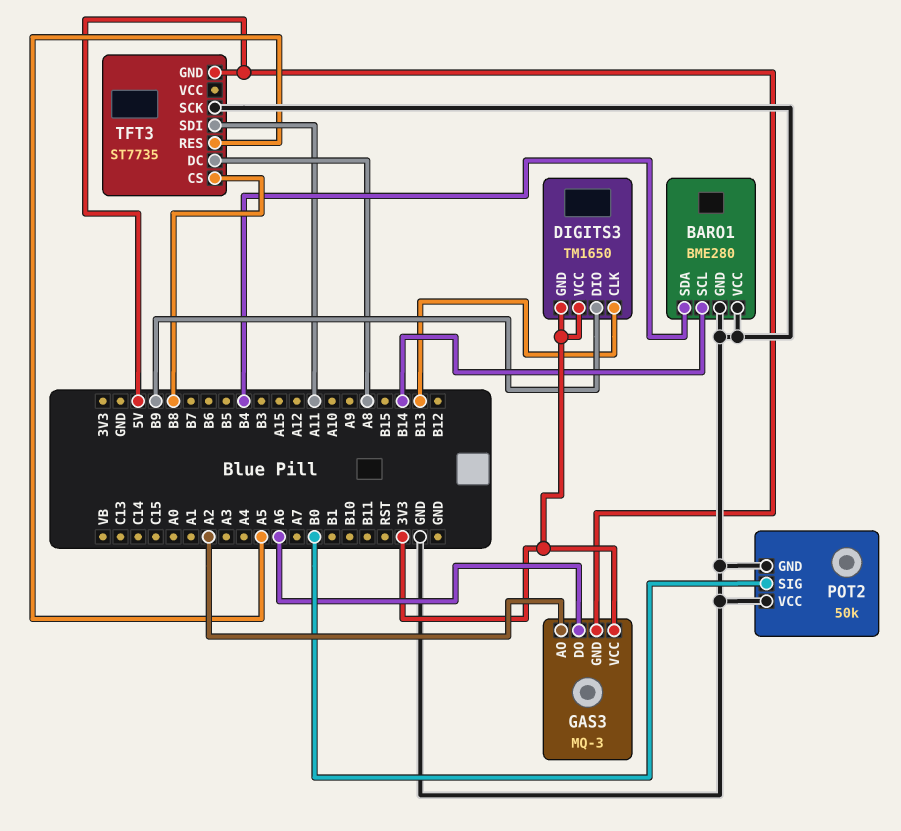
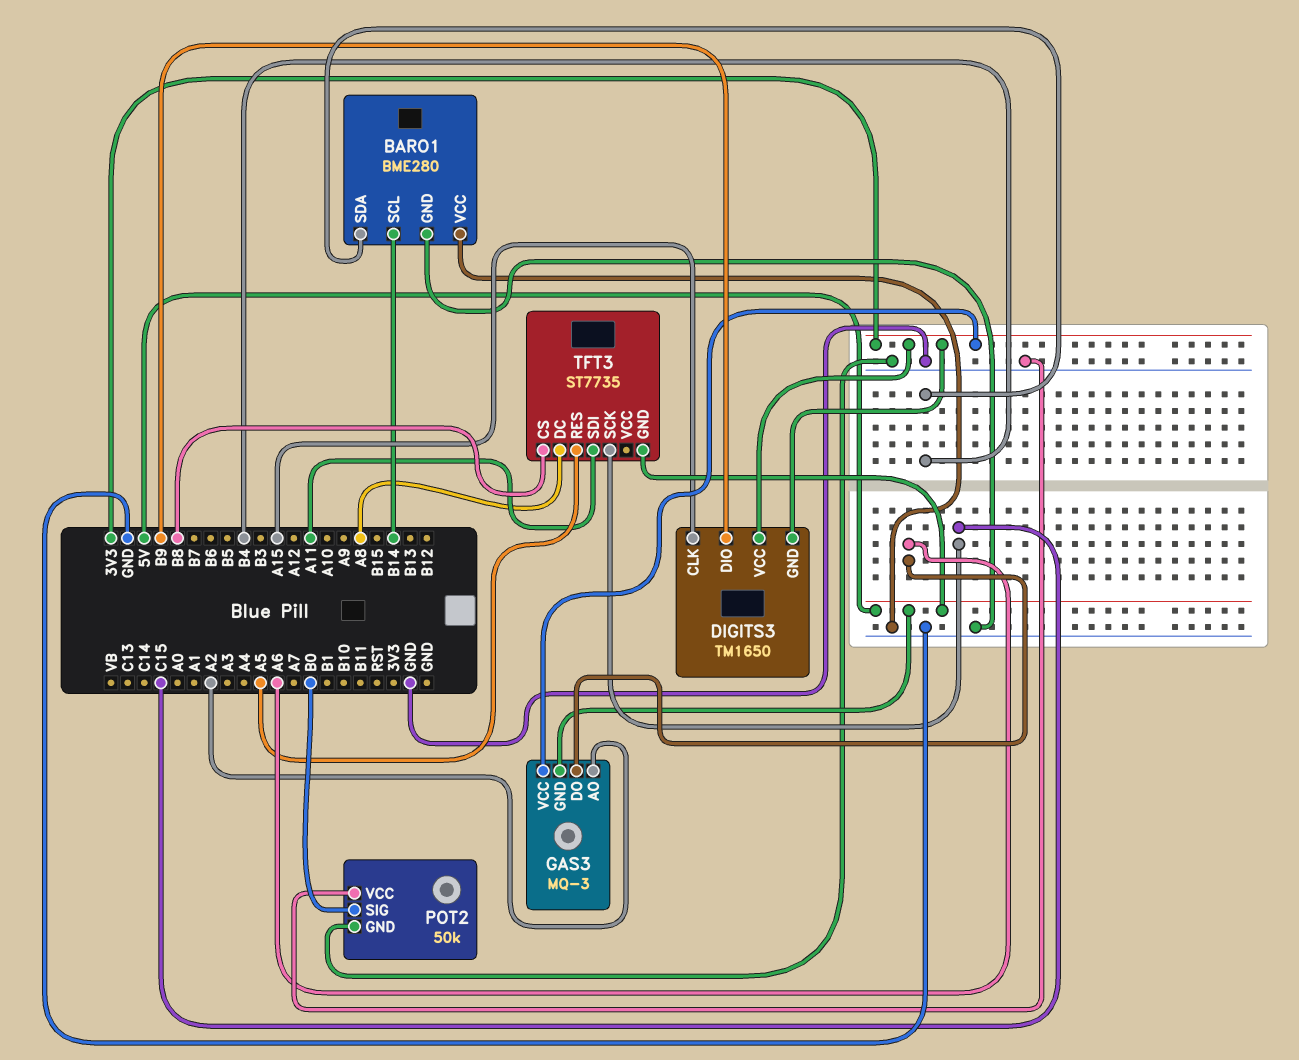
DIGITS3 pin CLK: B13 -> A15
TFT3 pin SCK: GND -> C15

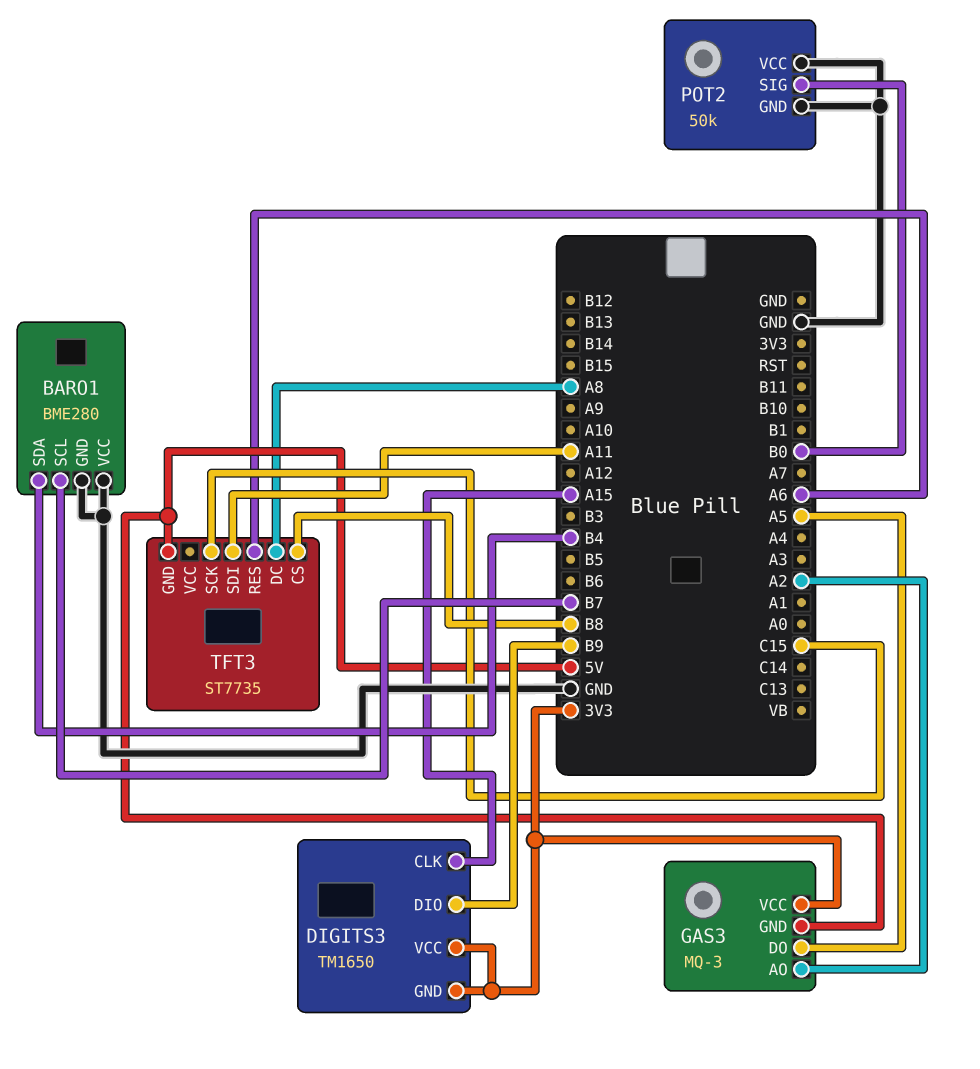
BARO1 pin SCL: B14 -> B7
GAS3 pin DO: A6 -> A5
TFT3 pin RES: A5 -> A6

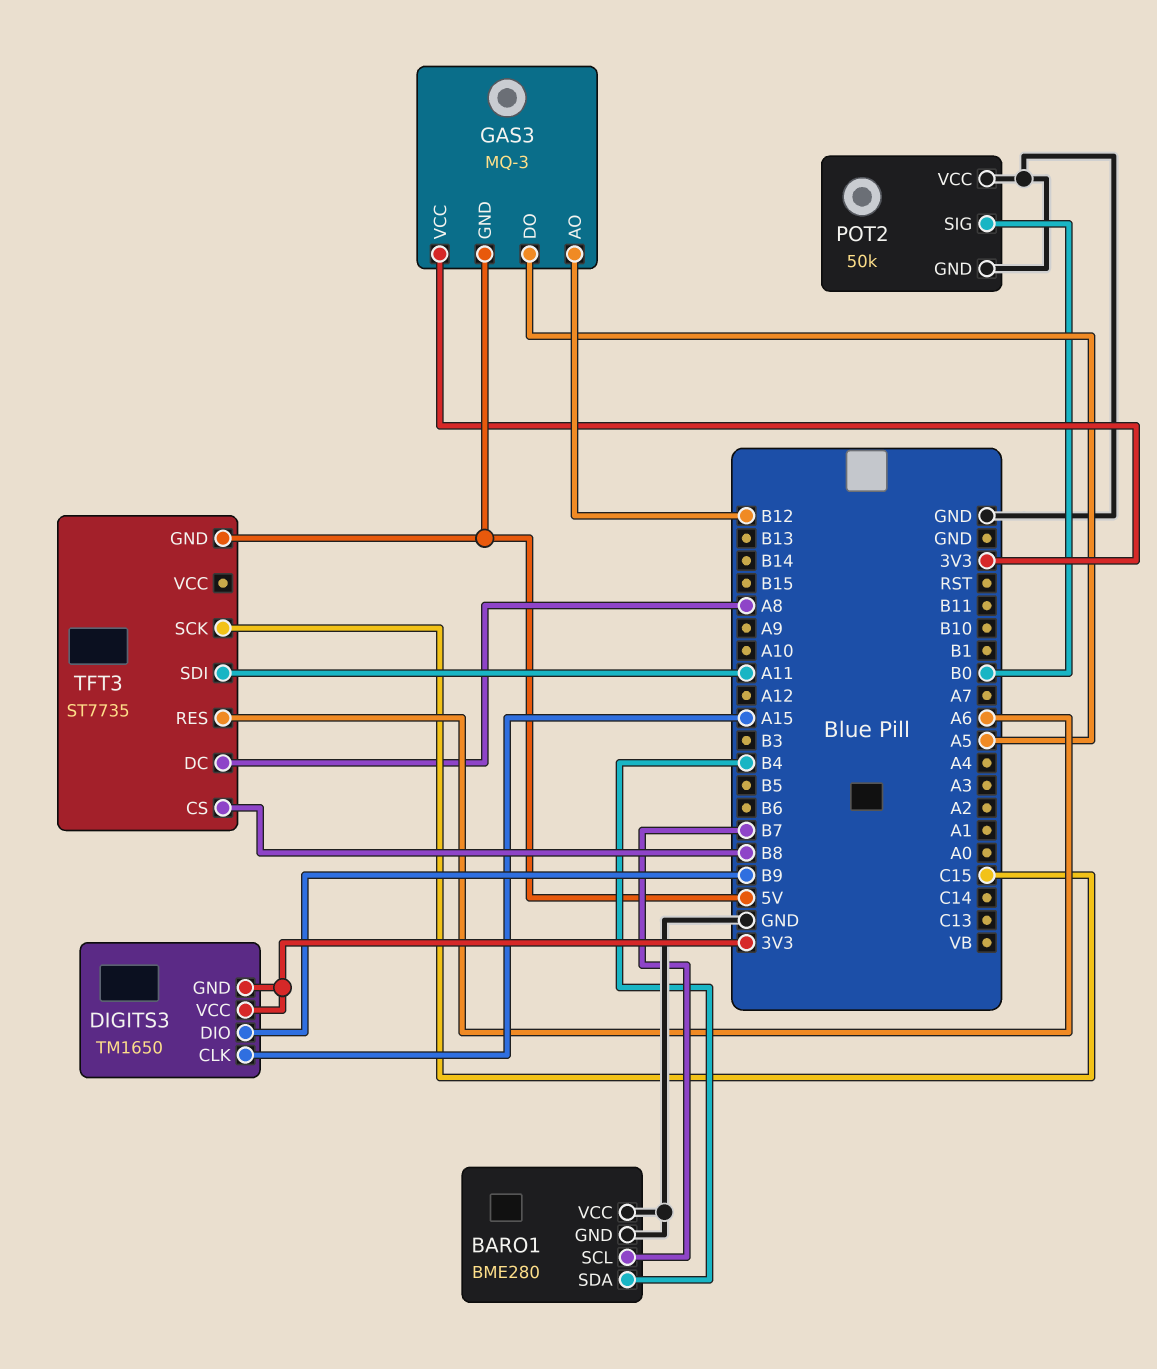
GAS3 pin AO: A2 -> B12

